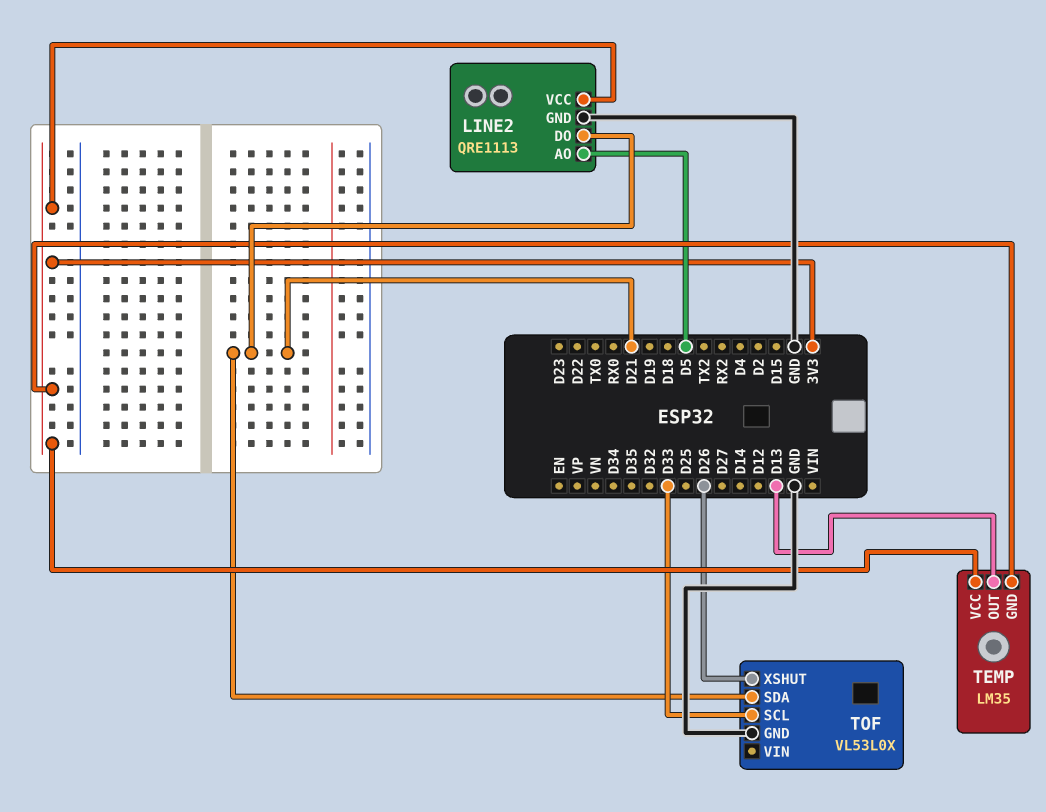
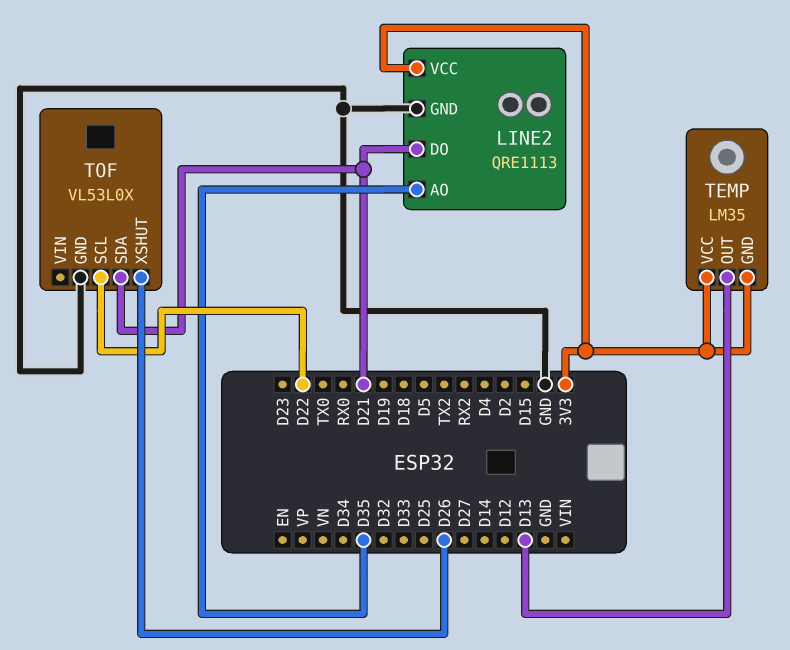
LINE2 pin AO: D5 -> D35
TOF pin SCL: D33 -> D22

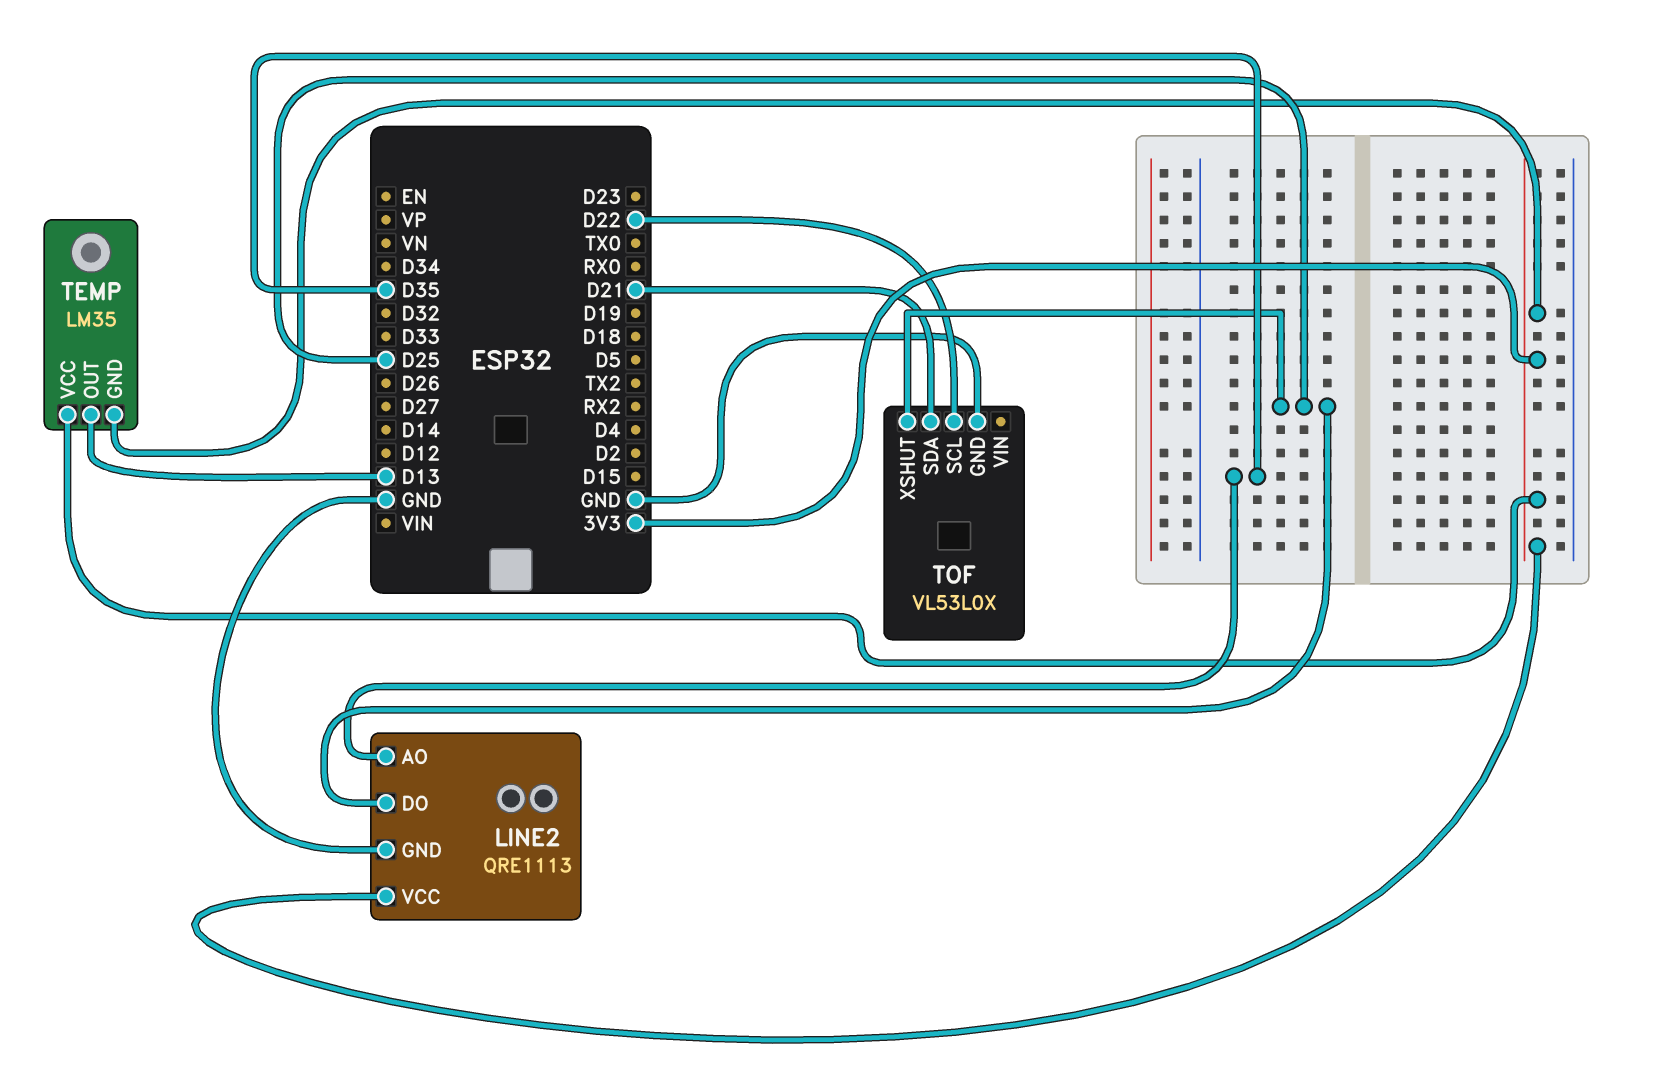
LINE2 pin DO: D21 -> D25
TOF pin XSHUT: D26 -> D25

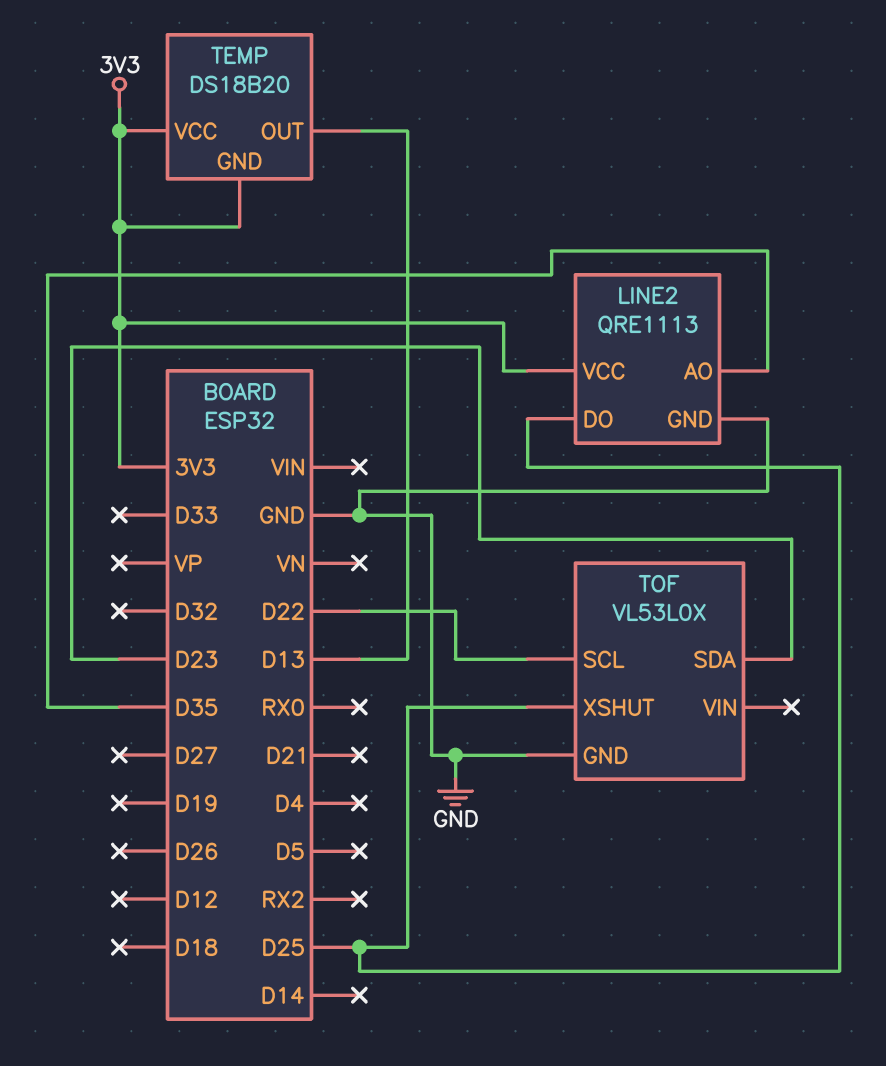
TEMP: LM35 -> DS18B20
TOF pin SDA: D21 -> D23

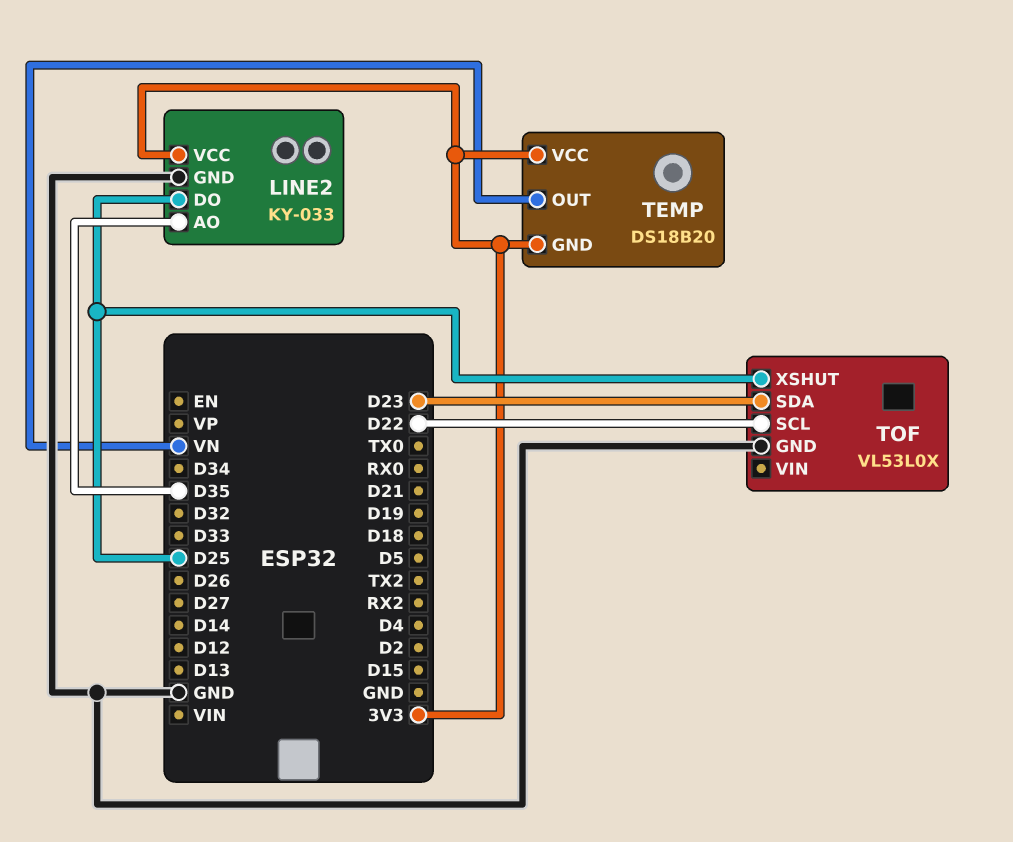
LINE2: QRE1113 -> KY-033
TEMP pin OUT: D13 -> VN

